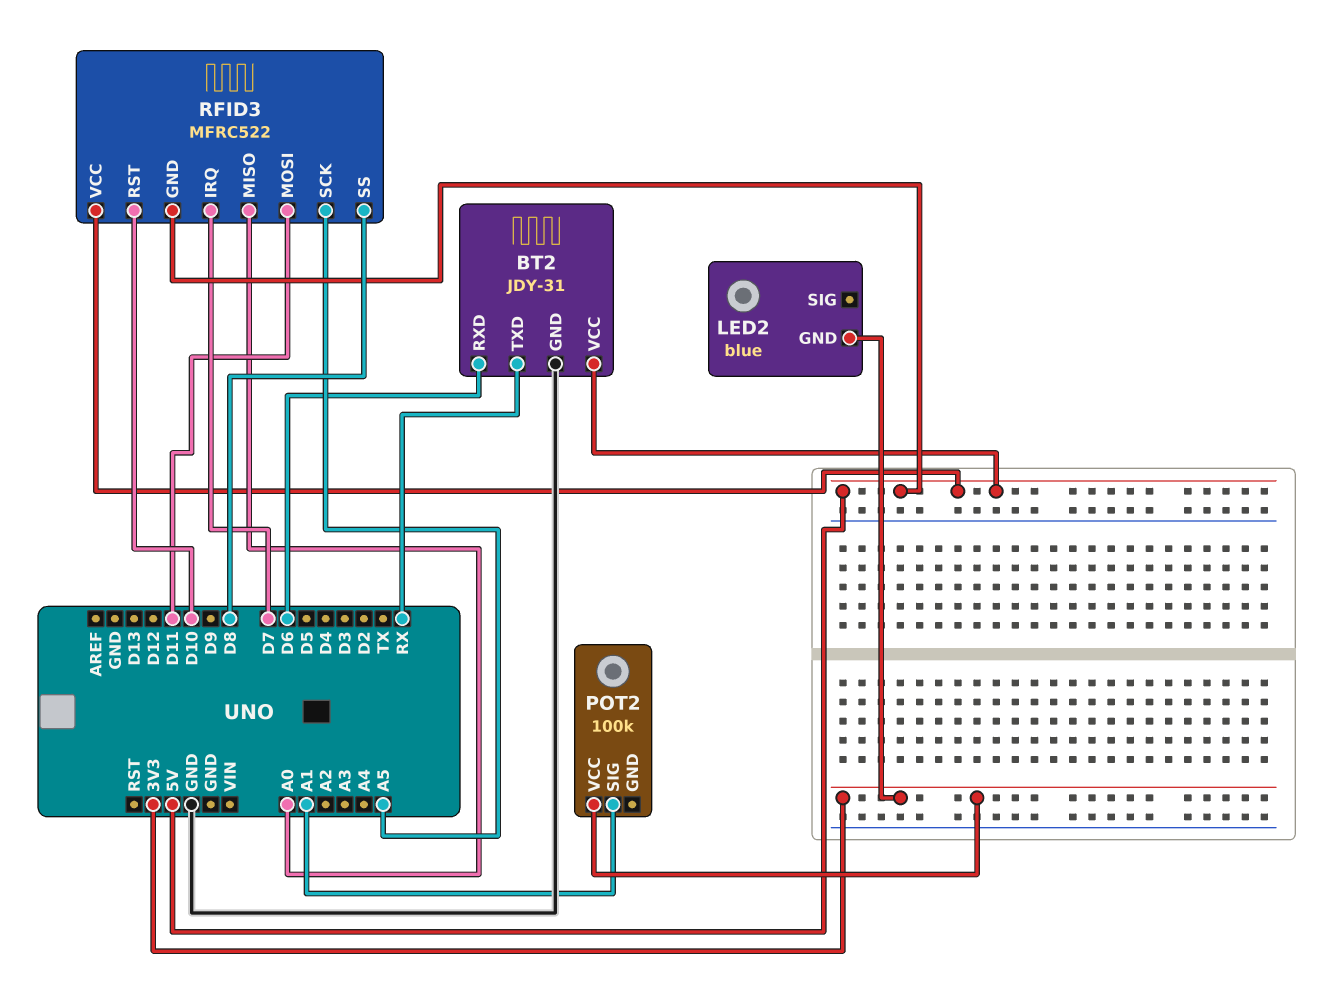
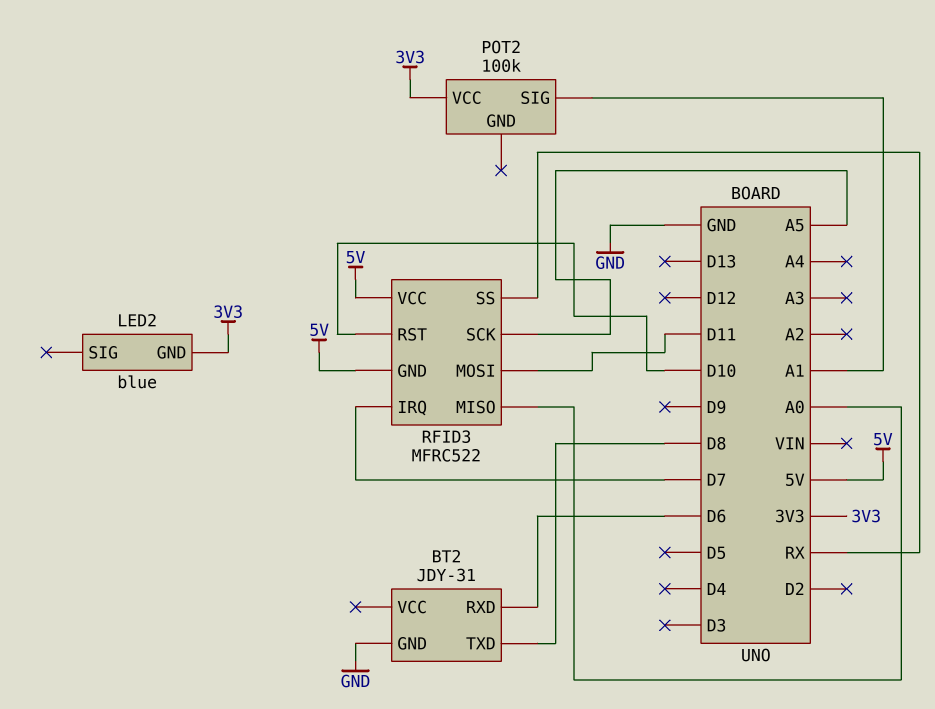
BT2 pin TXD: RX -> D8
BT2 pin VCC: 5V -> none
RFID3 pin SS: D8 -> RX

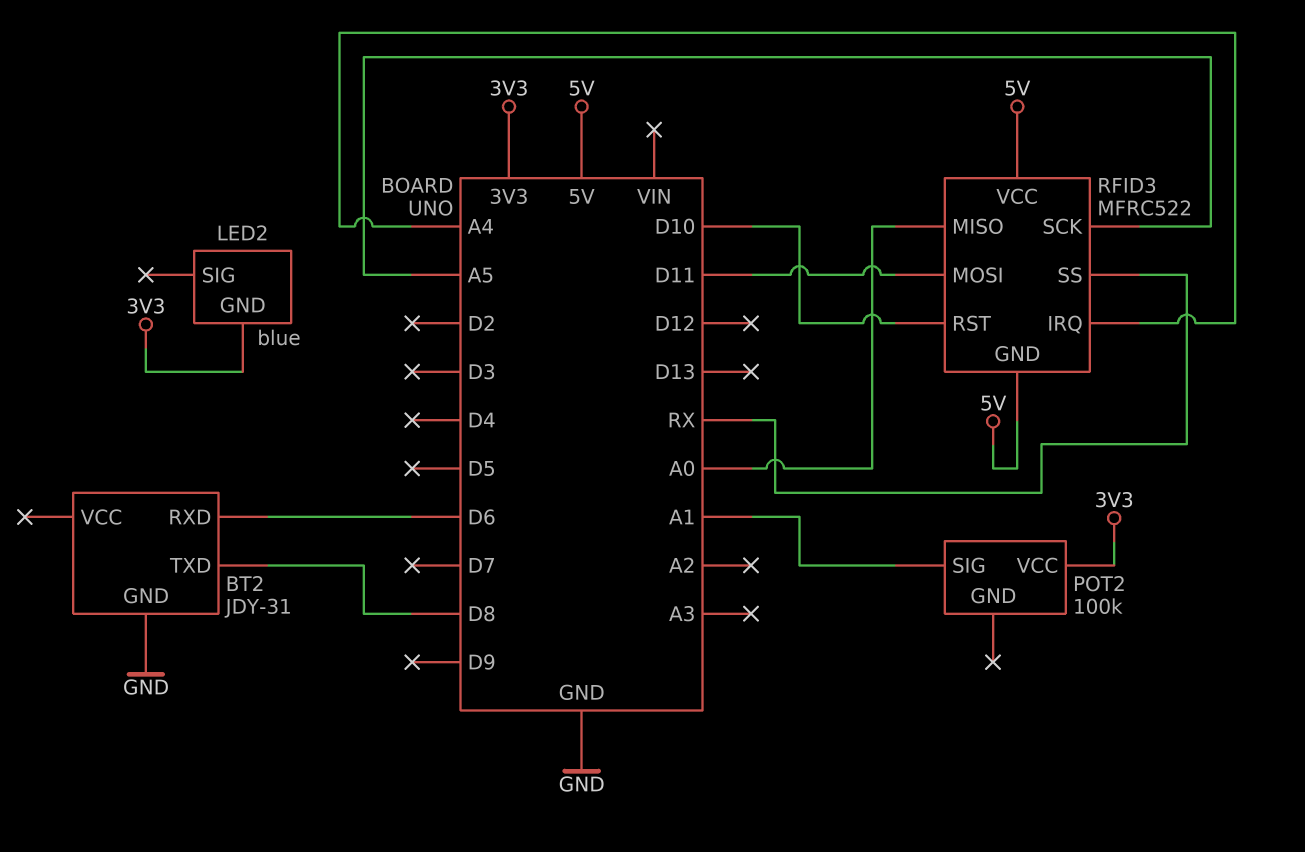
RFID3 pin IRQ: D7 -> A4

